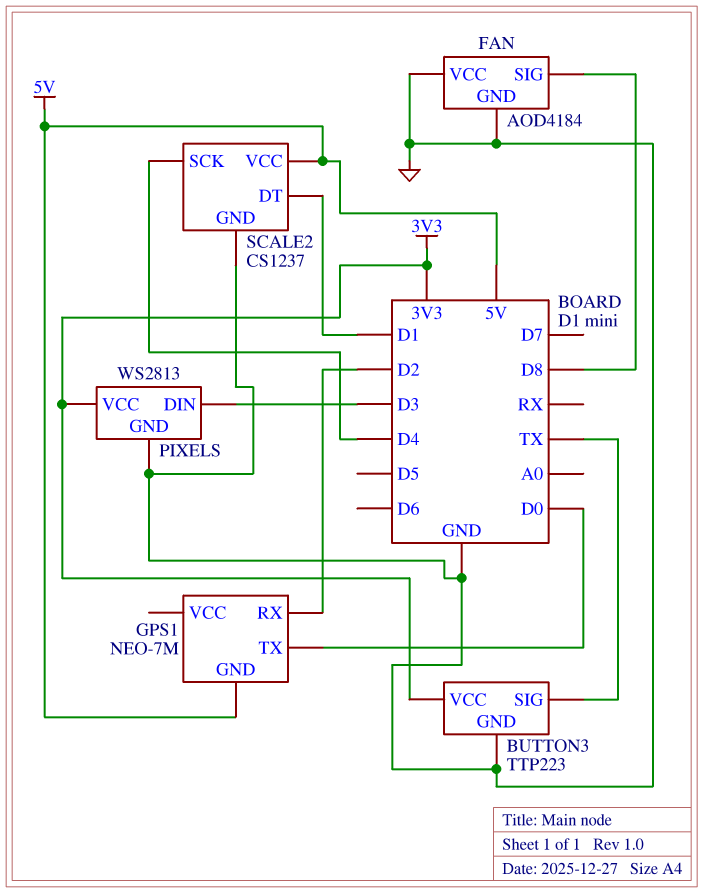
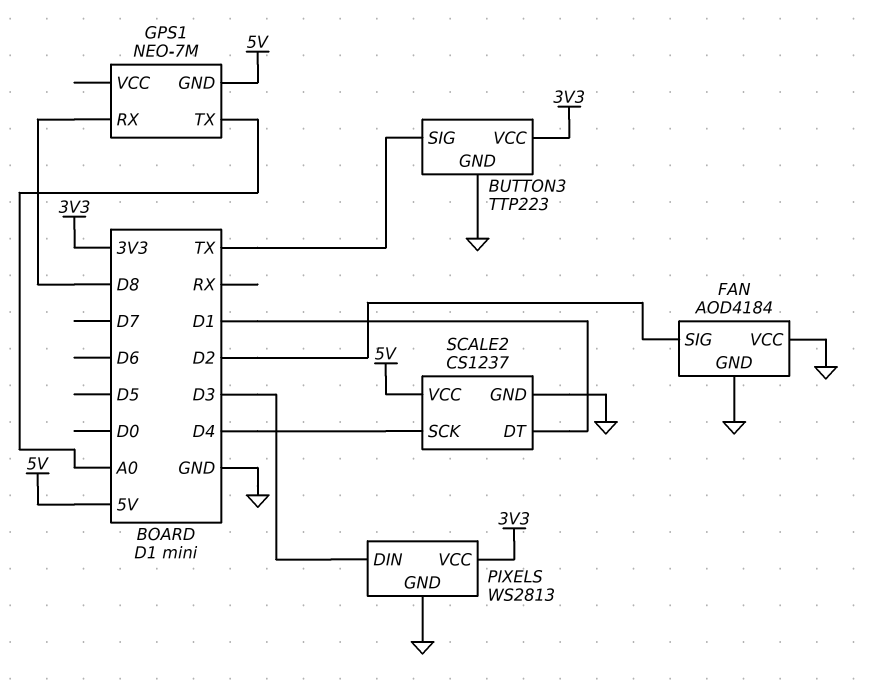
FAN pin SIG: D8 -> D2
GPS1 pin RX: D2 -> D8
GPS1 pin TX: D0 -> A0

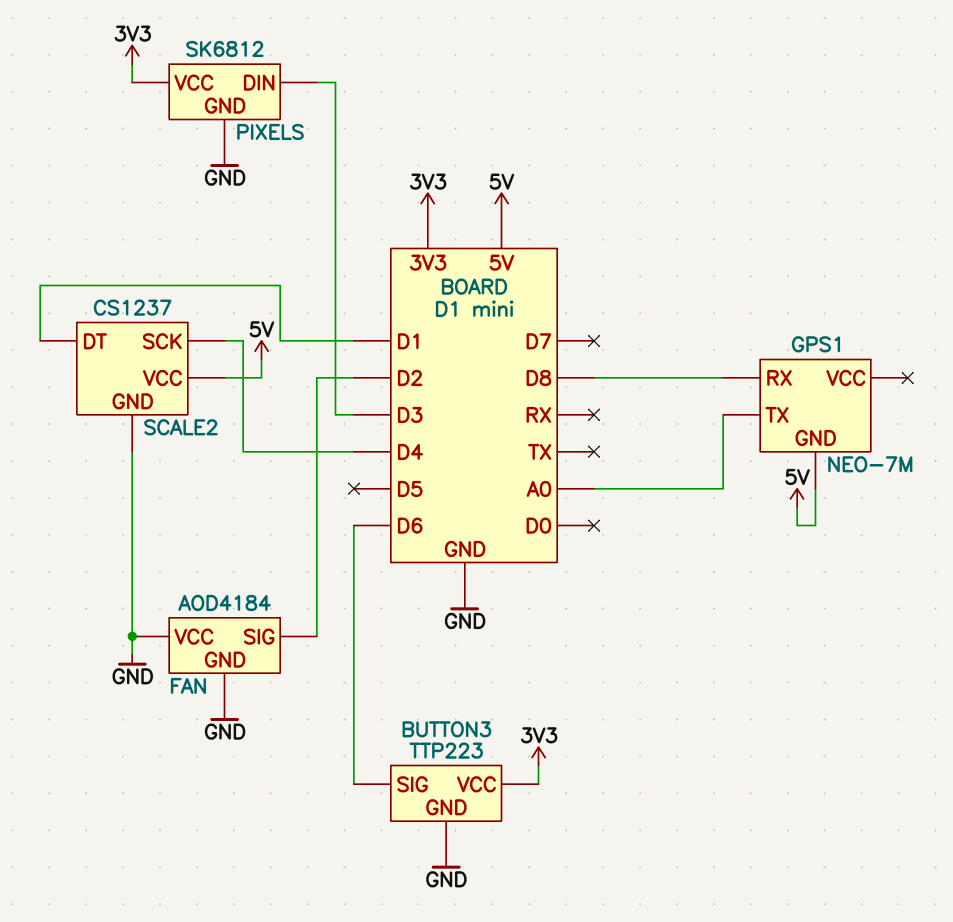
BUTTON3 pin SIG: TX -> D6
PIXELS: WS2813 -> SK6812

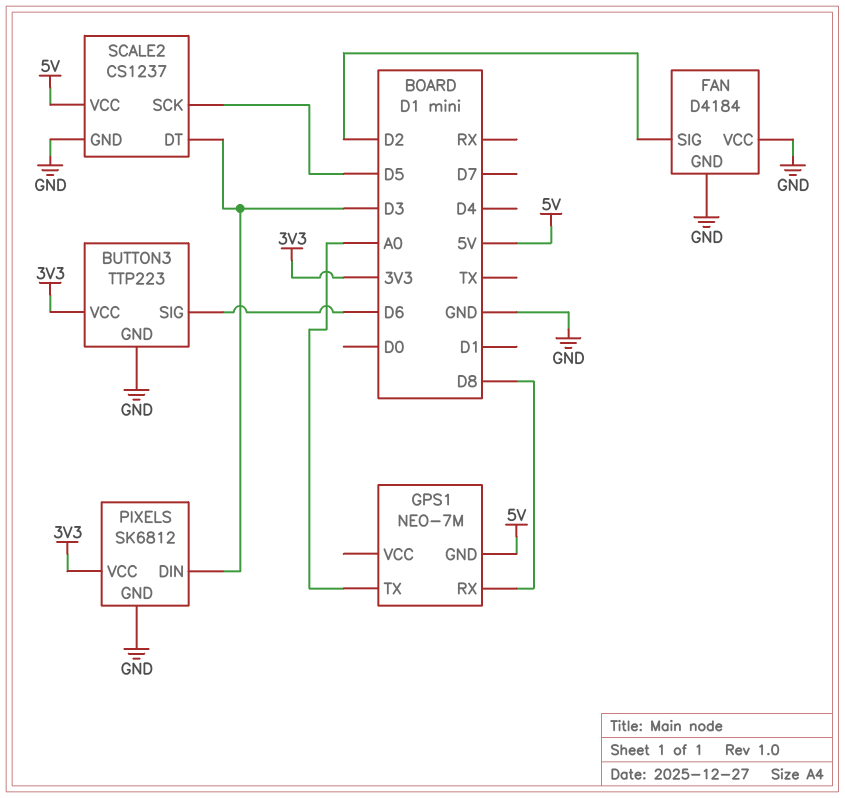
FAN: AOD4184 -> D4184
SCALE2 pin DT: D1 -> D3
SCALE2 pin SCK: D4 -> D5

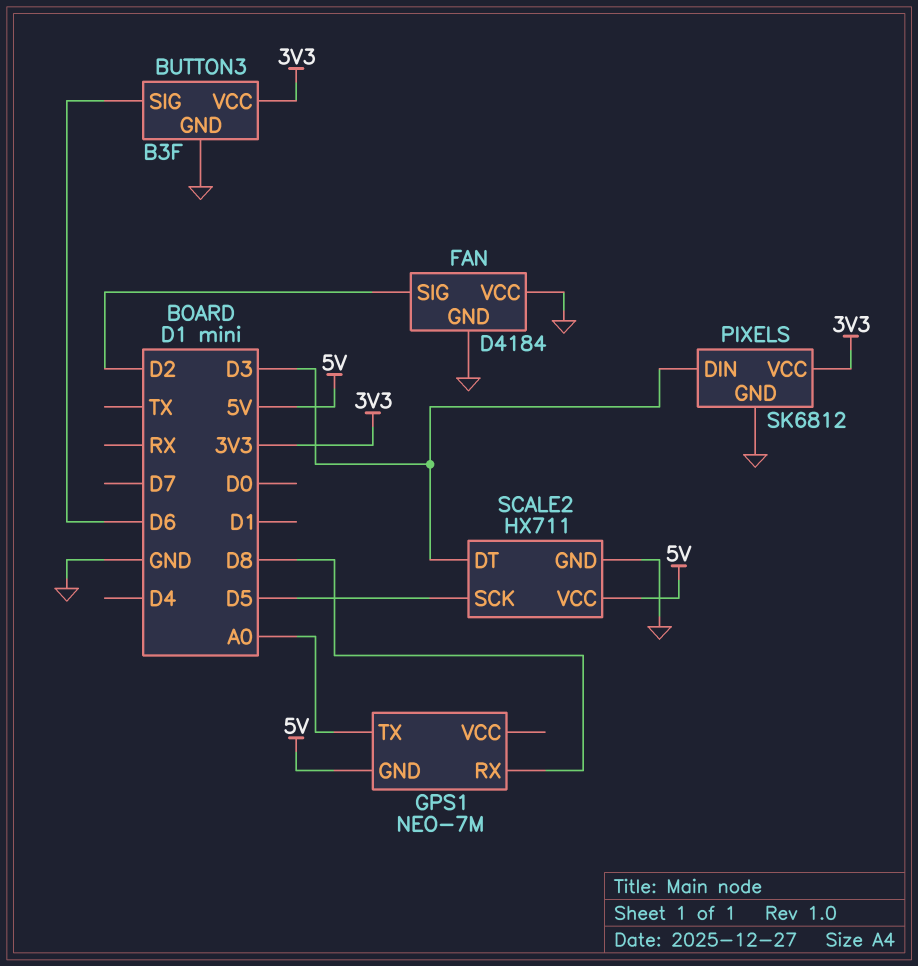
BUTTON3: TTP223 -> B3F
SCALE2: CS1237 -> HX711

